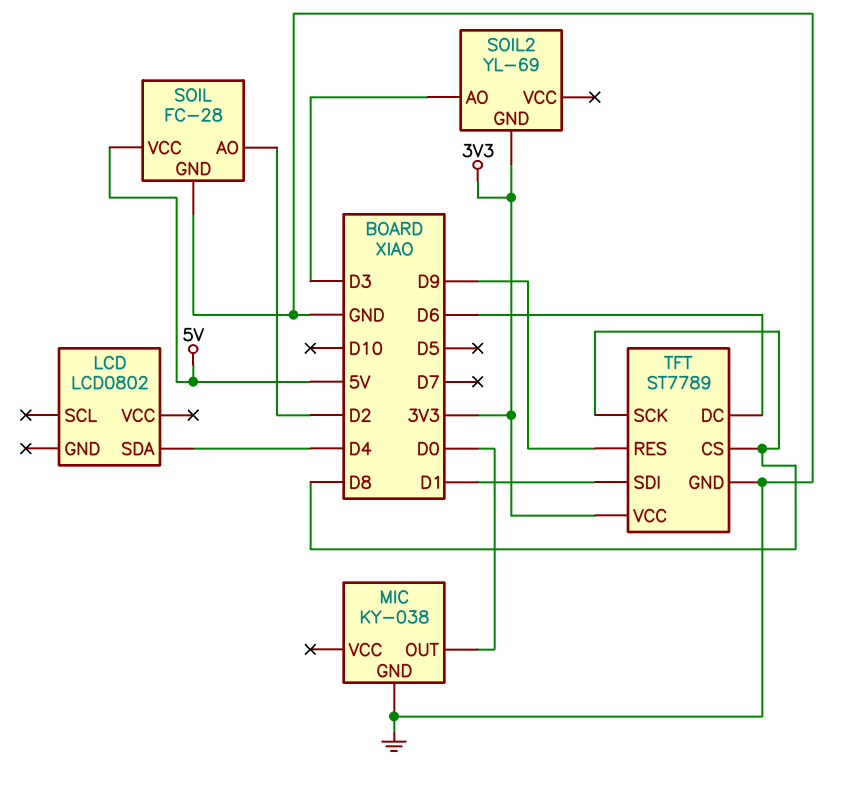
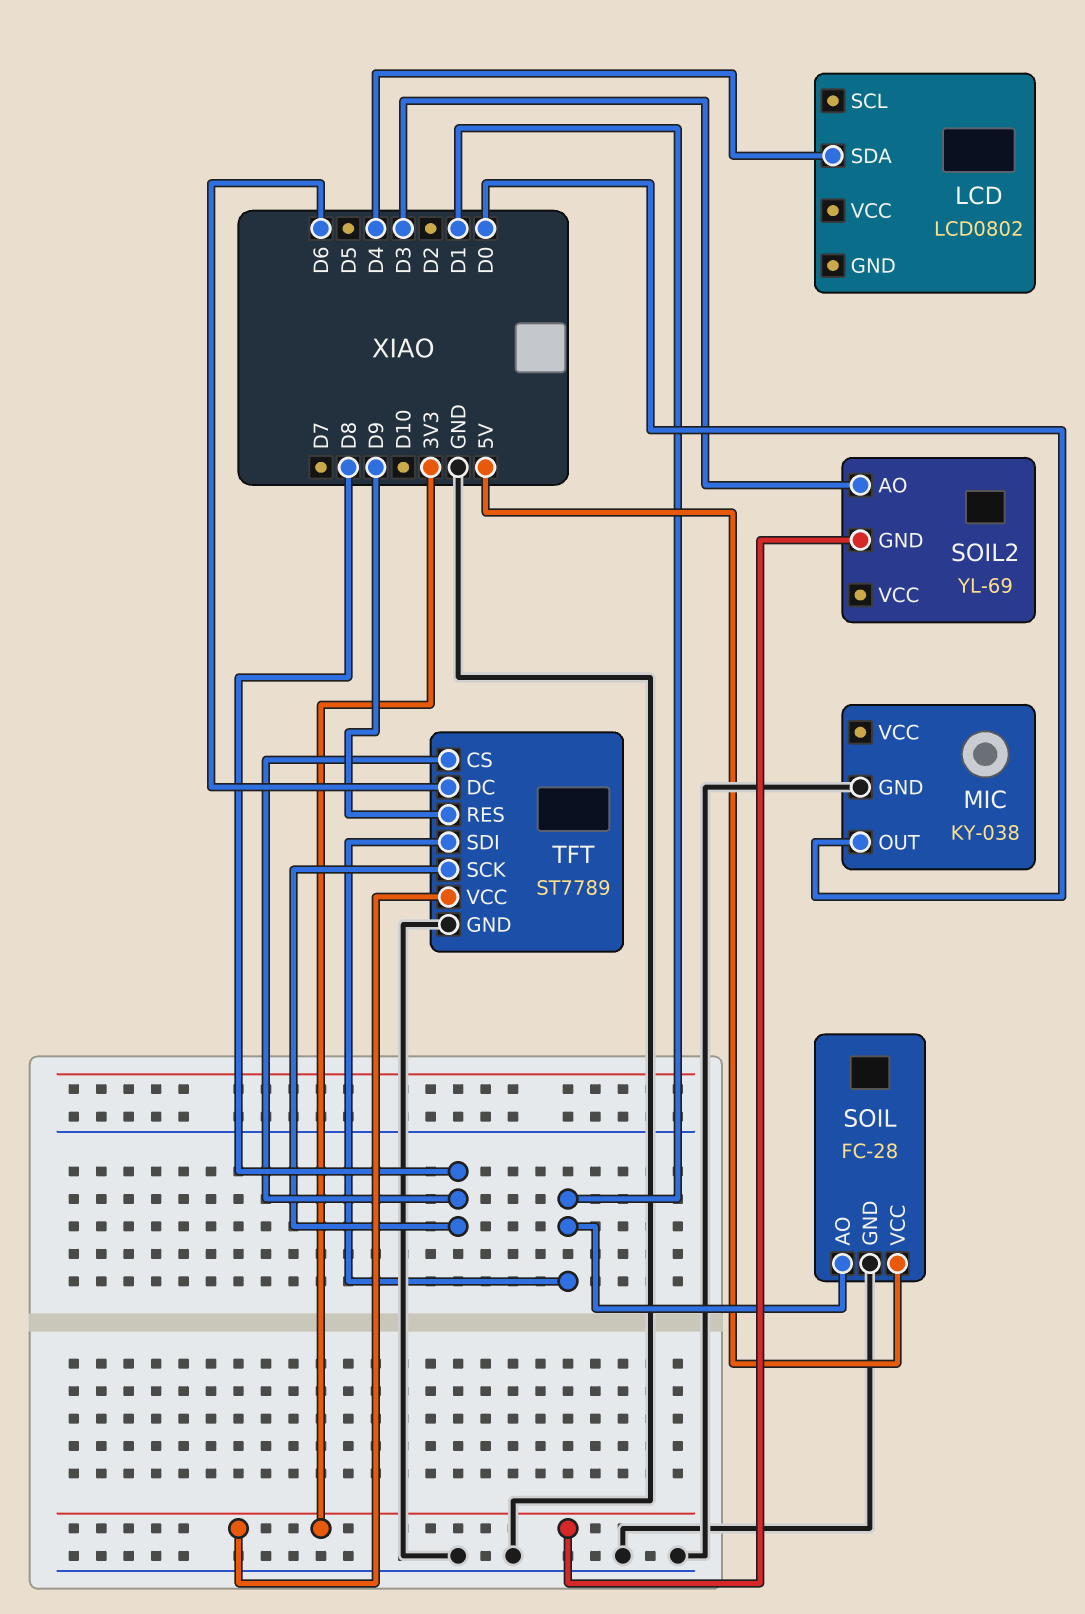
SOIL pin AO: D2 -> D1

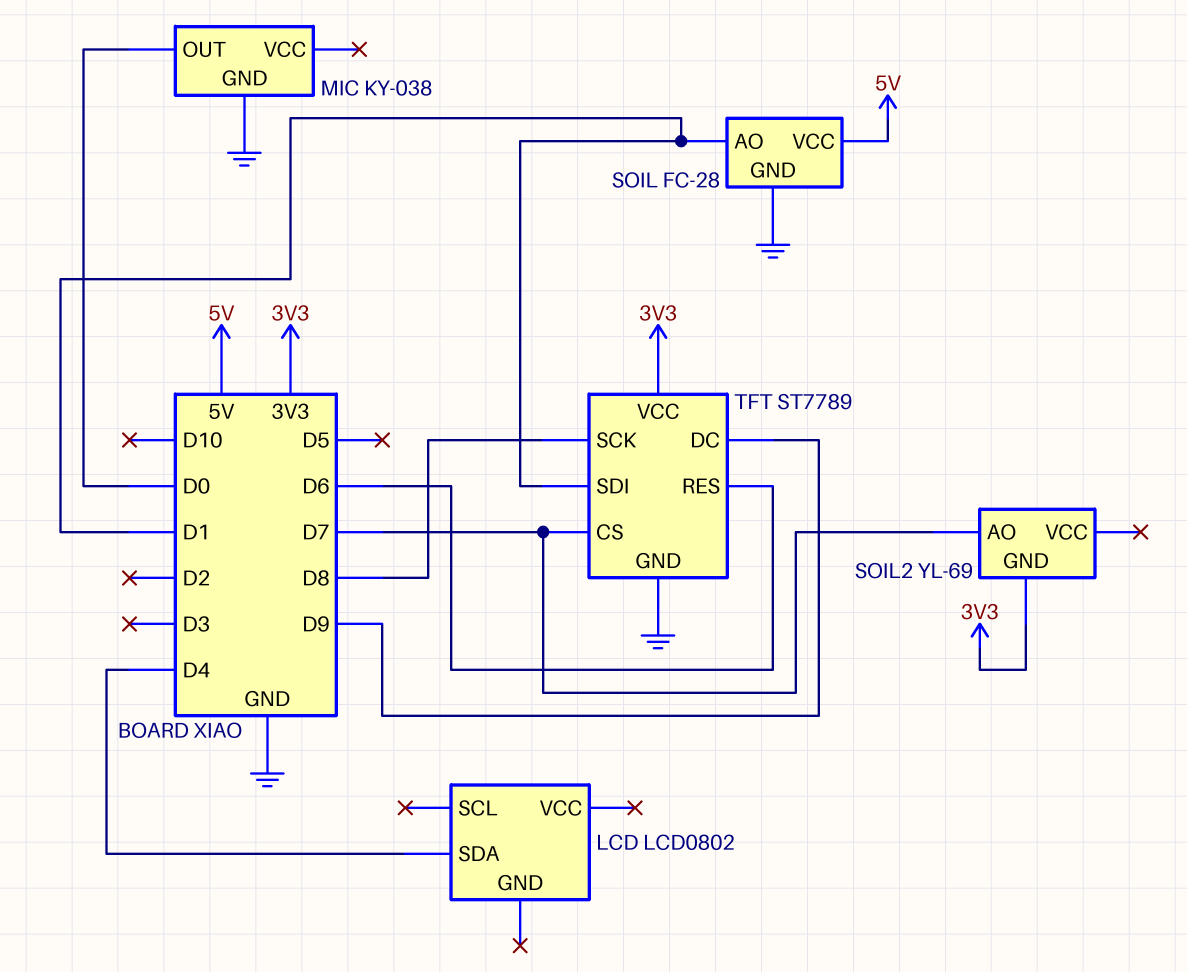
SOIL2 pin AO: D3 -> D7
TFT pin CS: D8 -> D7
TFT pin DC: D6 -> D9
TFT pin RES: D9 -> D6

